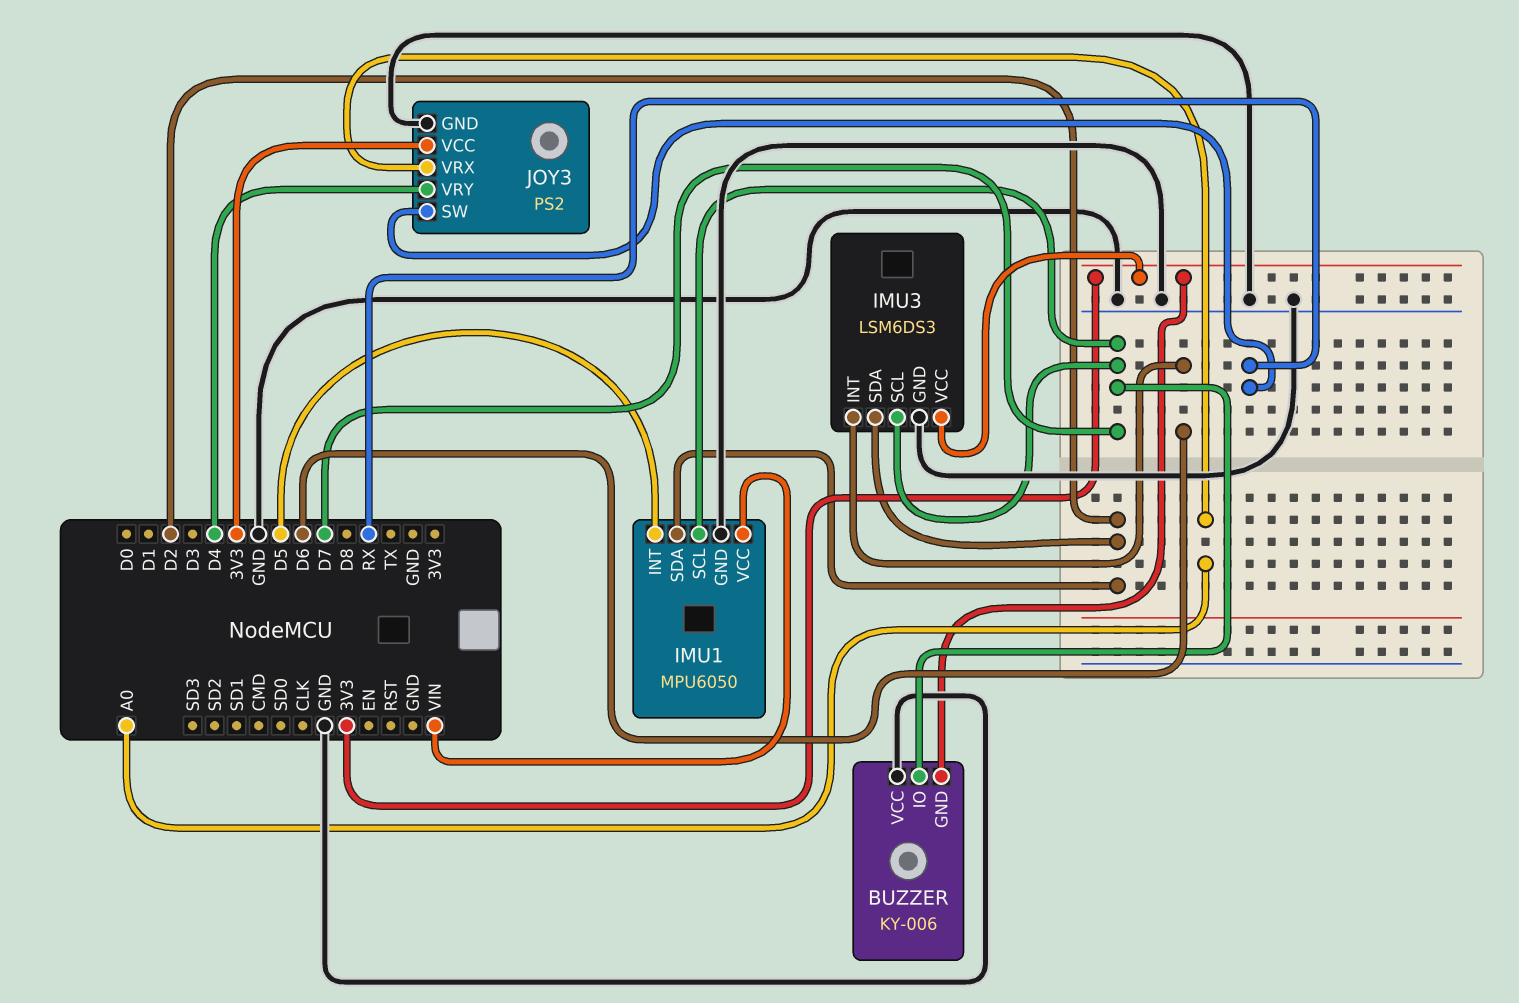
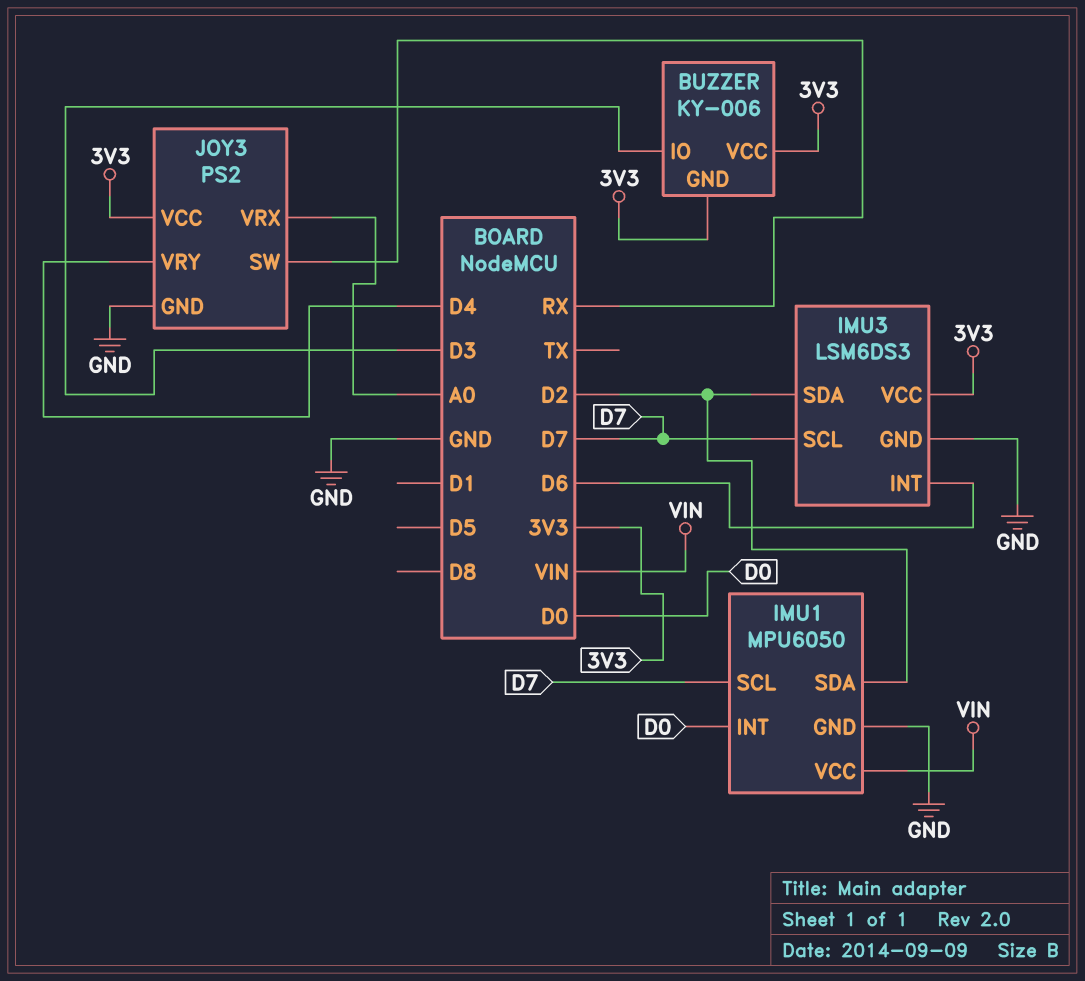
BUZZER pin IO: D7 -> D3
BUZZER pin VCC: GND -> 3V3
IMU1 pin INT: D5 -> D0

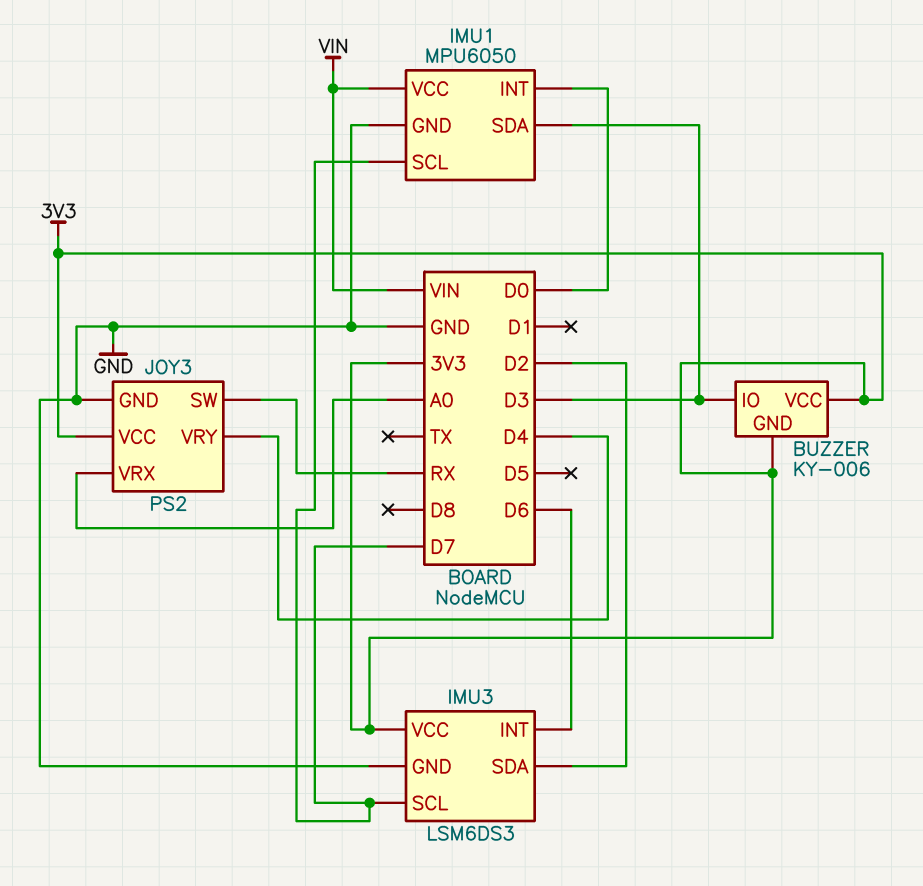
IMU1 pin SDA: D2 -> D3

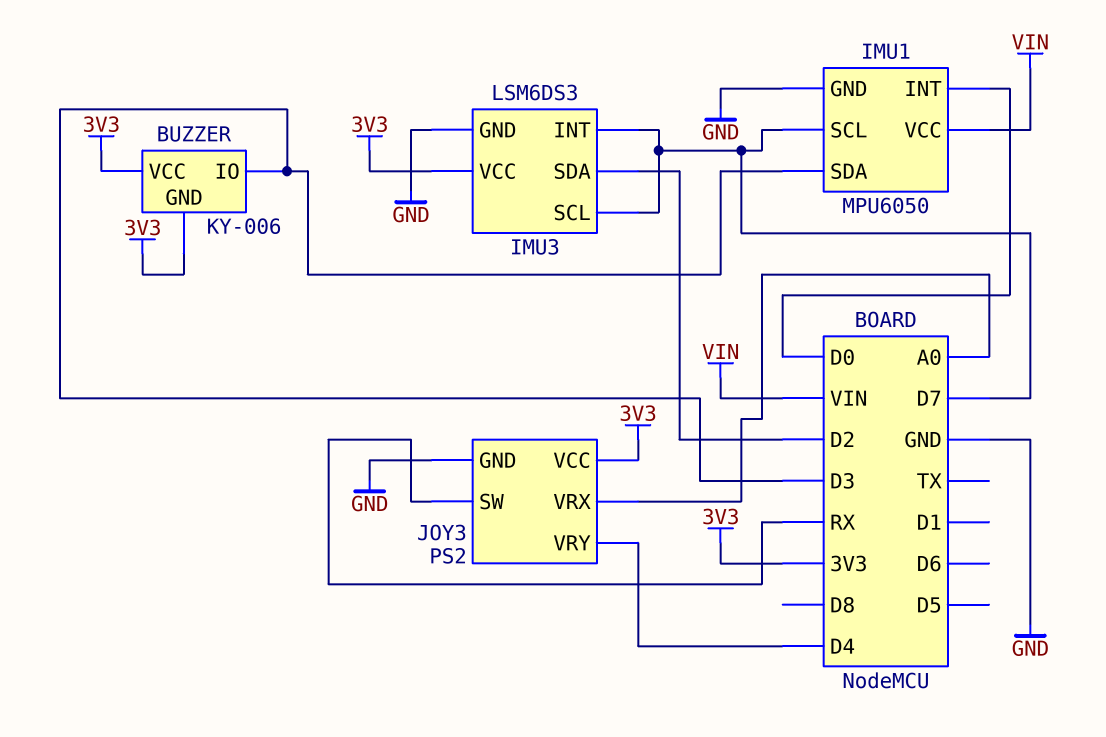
IMU3 pin INT: D6 -> D7

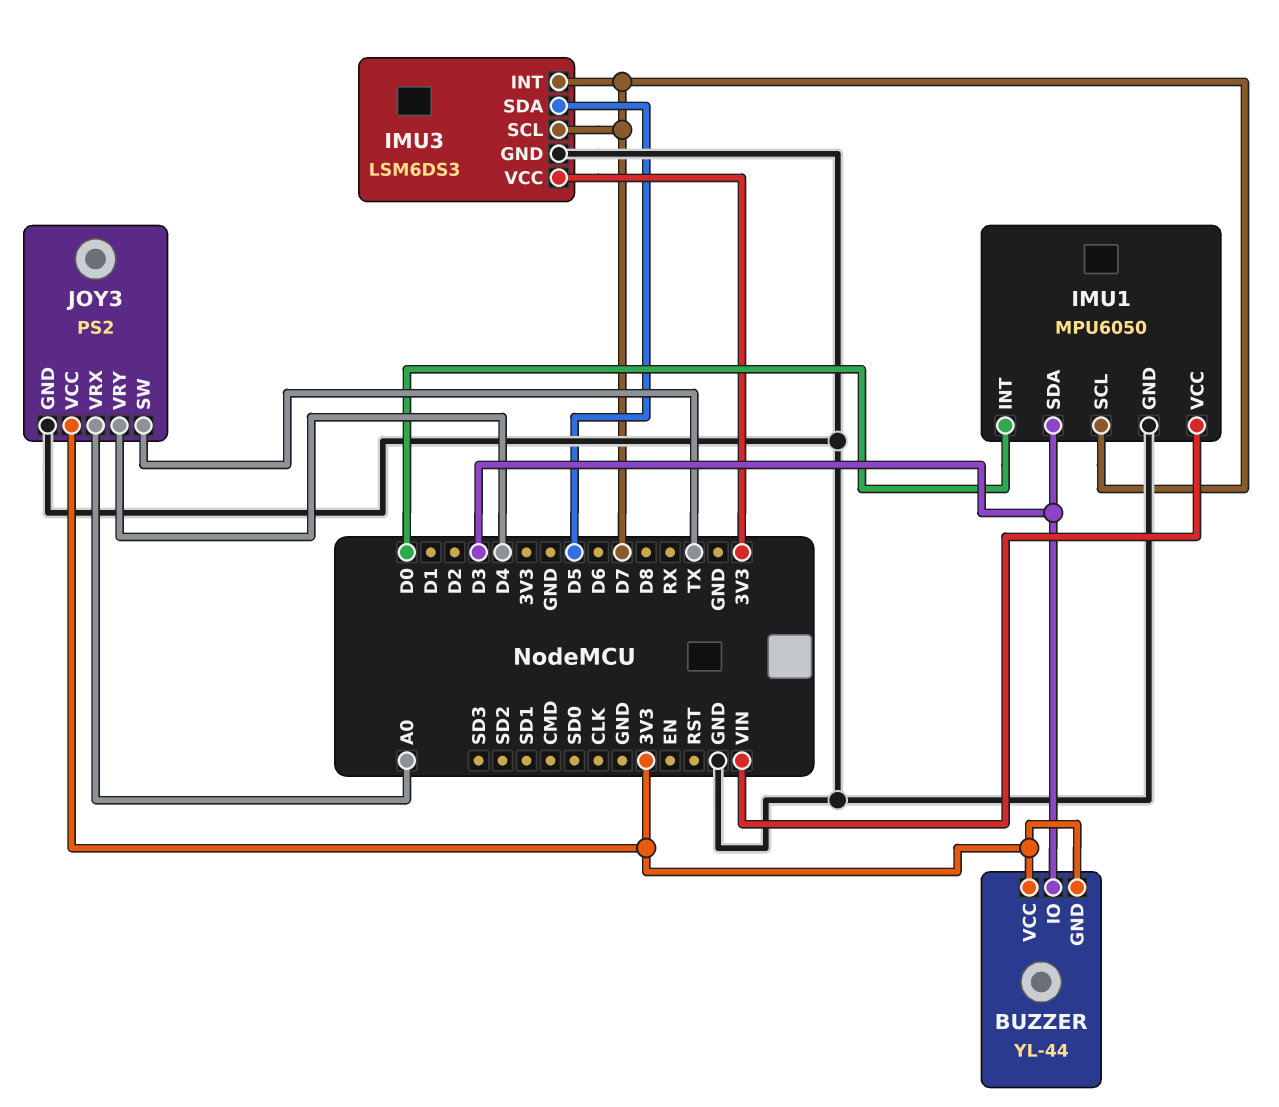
BUZZER: KY-006 -> YL-44
IMU3 pin SDA: D2 -> D5
JOY3 pin SW: RX -> TX

